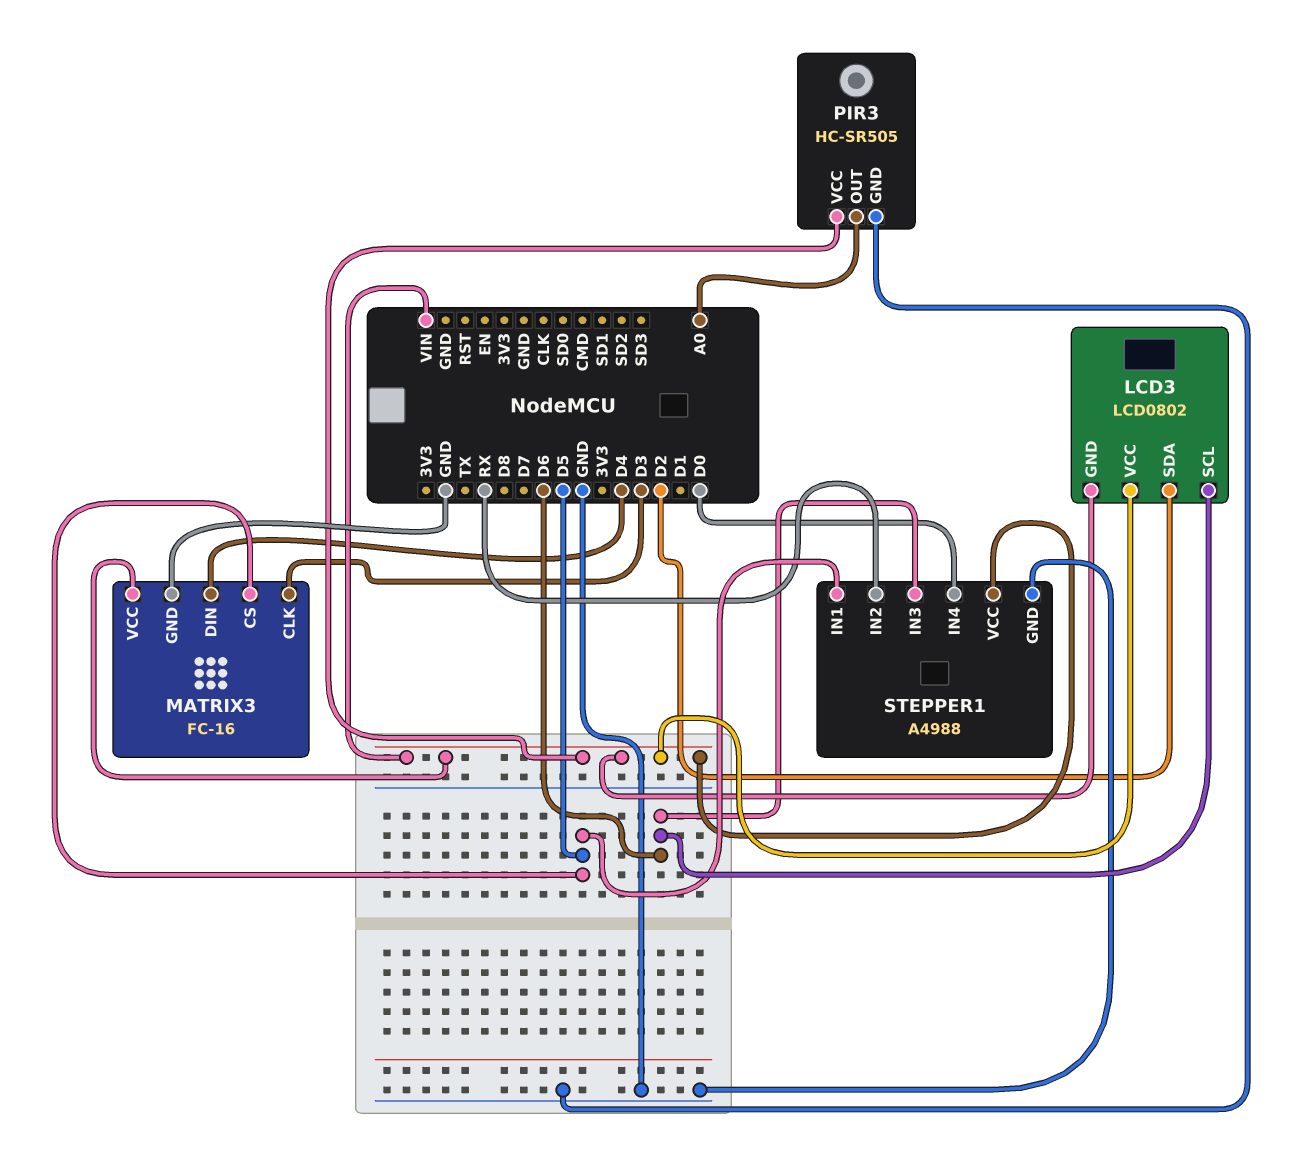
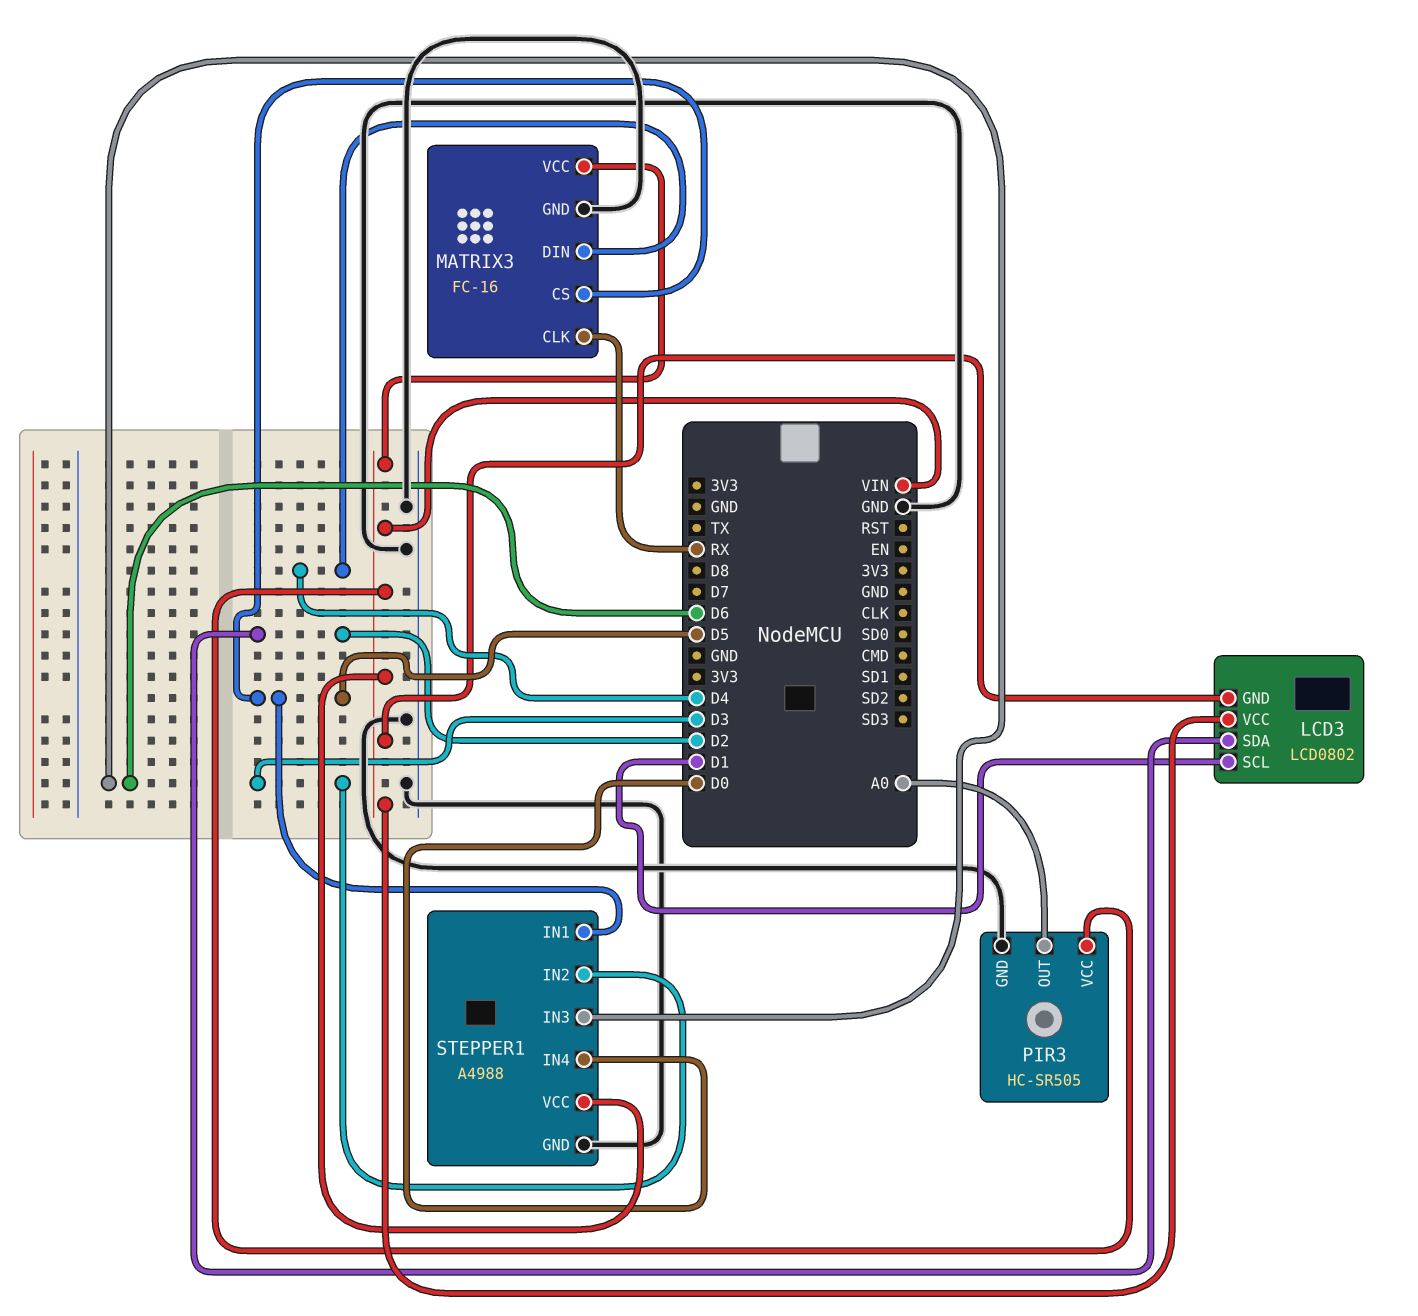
LCD3 pin SCL: D6 -> D1
MATRIX3 pin CLK: D3 -> RX
STEPPER1 pin IN2: RX -> D3

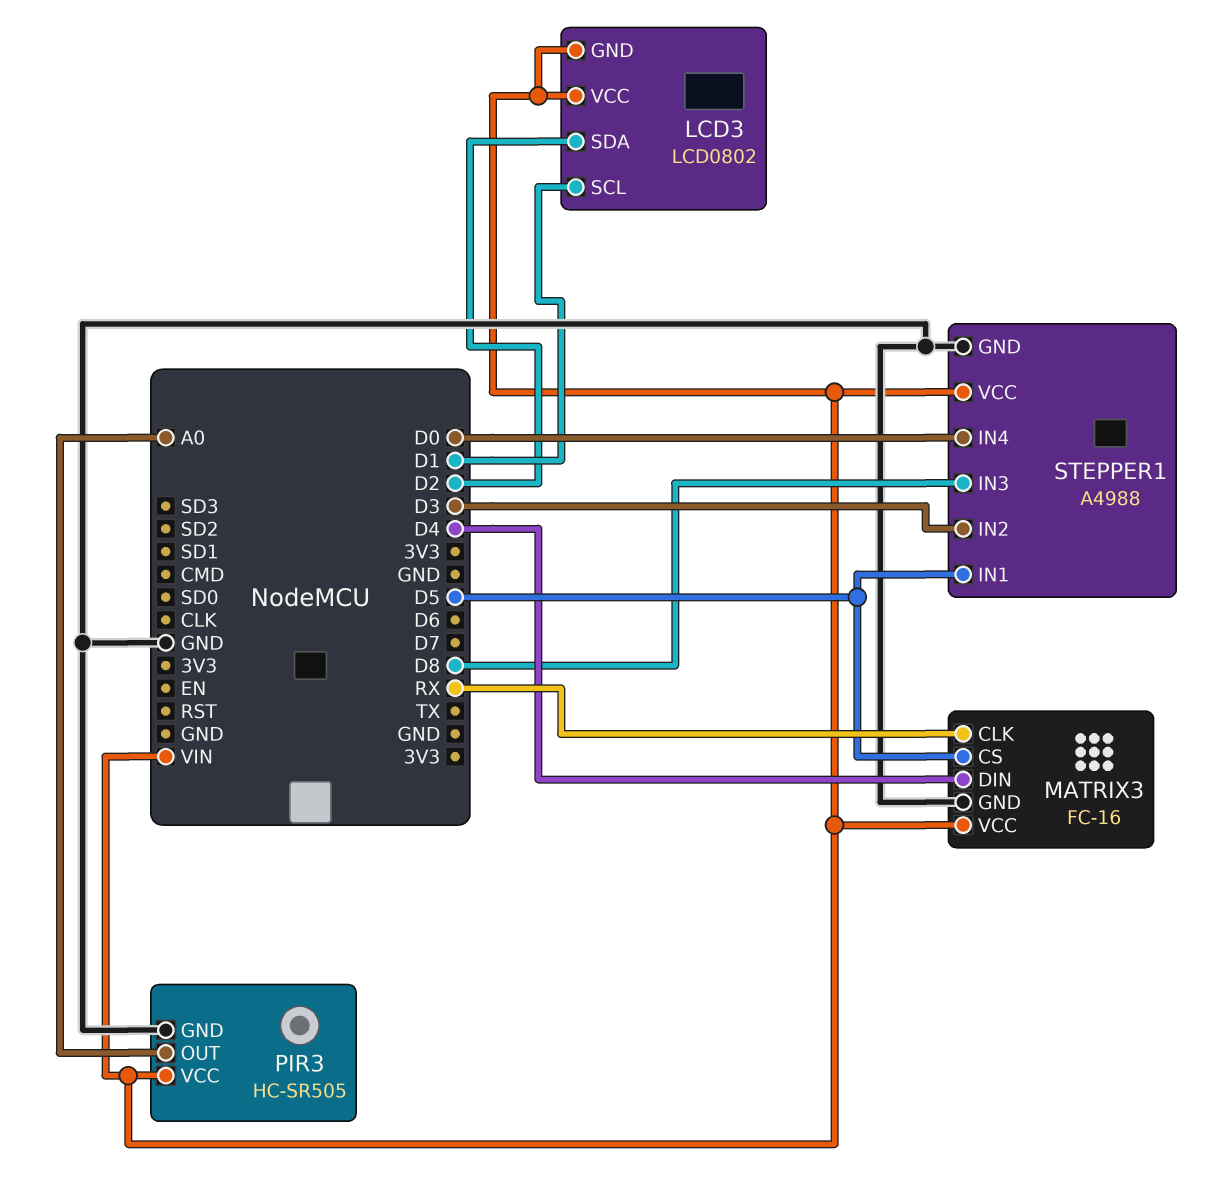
STEPPER1 pin IN3: D6 -> D8

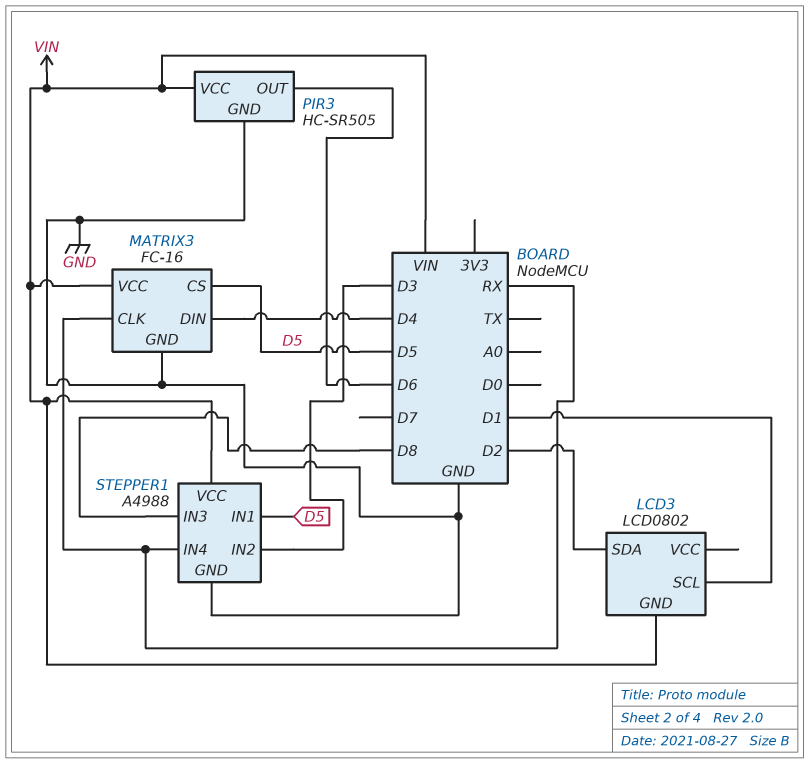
LCD3 pin VCC: VIN -> none
PIR3 pin OUT: A0 -> D6
STEPPER1 pin IN4: D0 -> RX

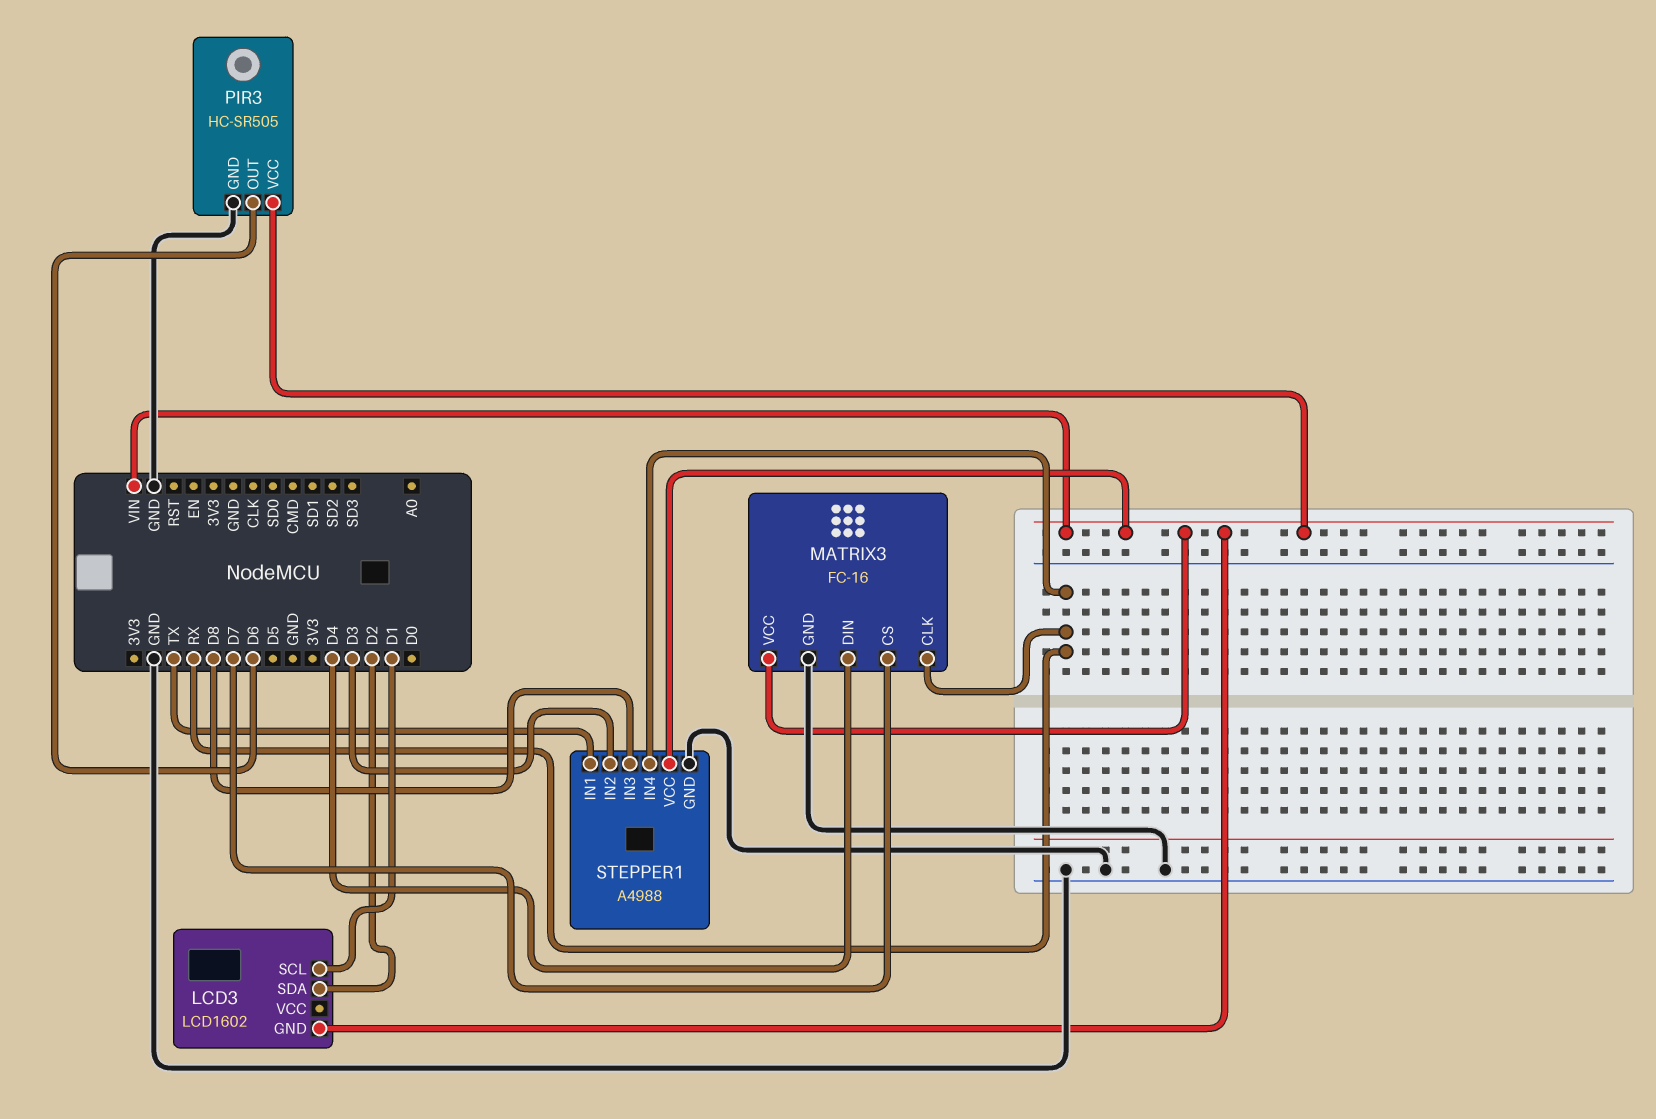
LCD3: LCD0802 -> LCD1602
MATRIX3 pin CS: D5 -> D7
STEPPER1 pin IN1: D5 -> TX

